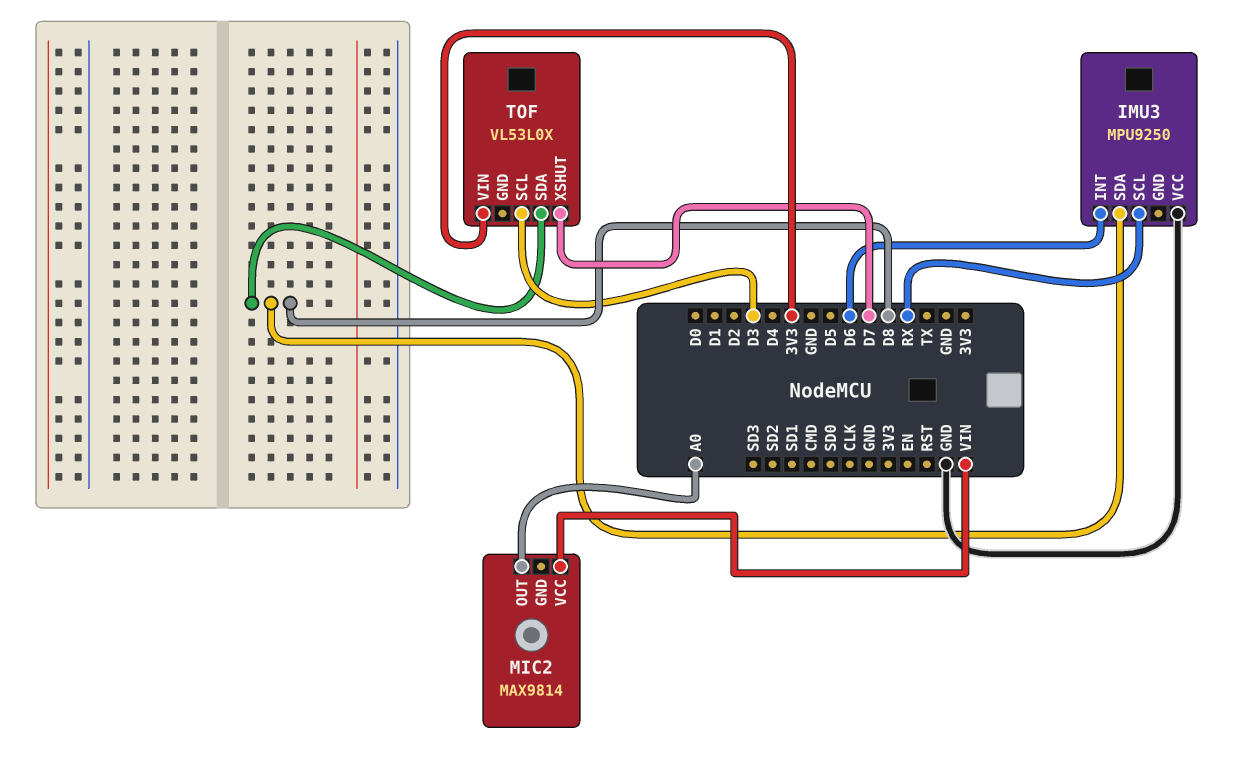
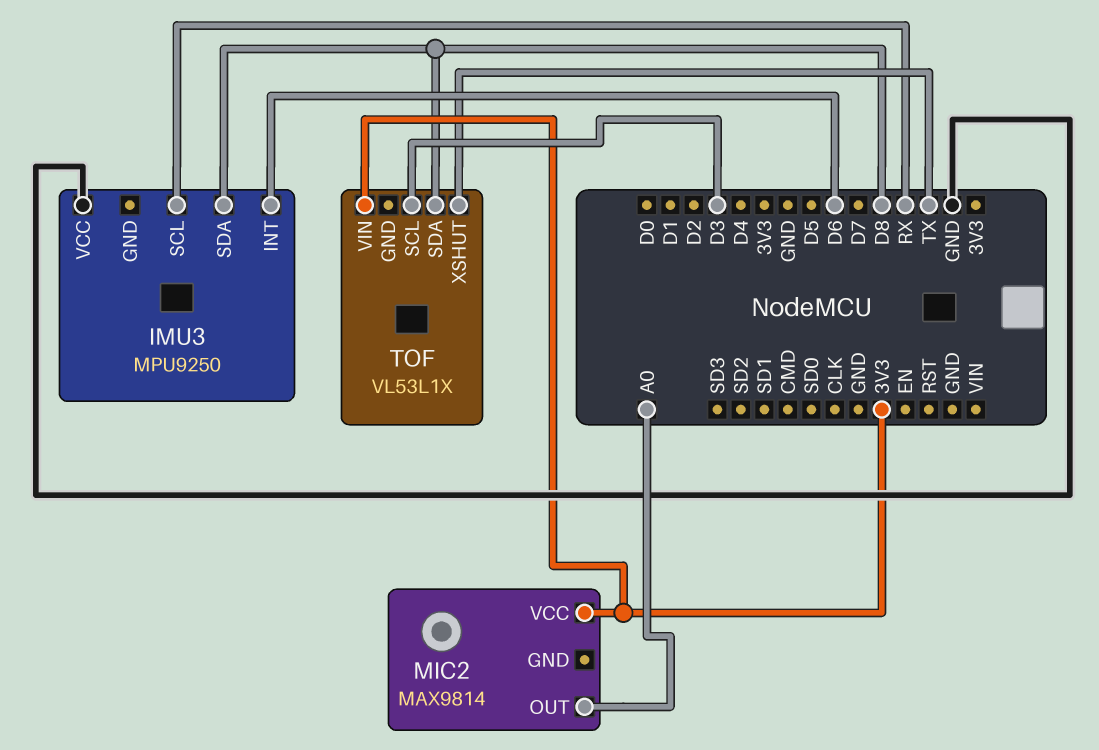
MIC2 pin VCC: VIN -> 3V3
TOF: VL53L0X -> VL53L1X
TOF pin XSHUT: D7 -> TX

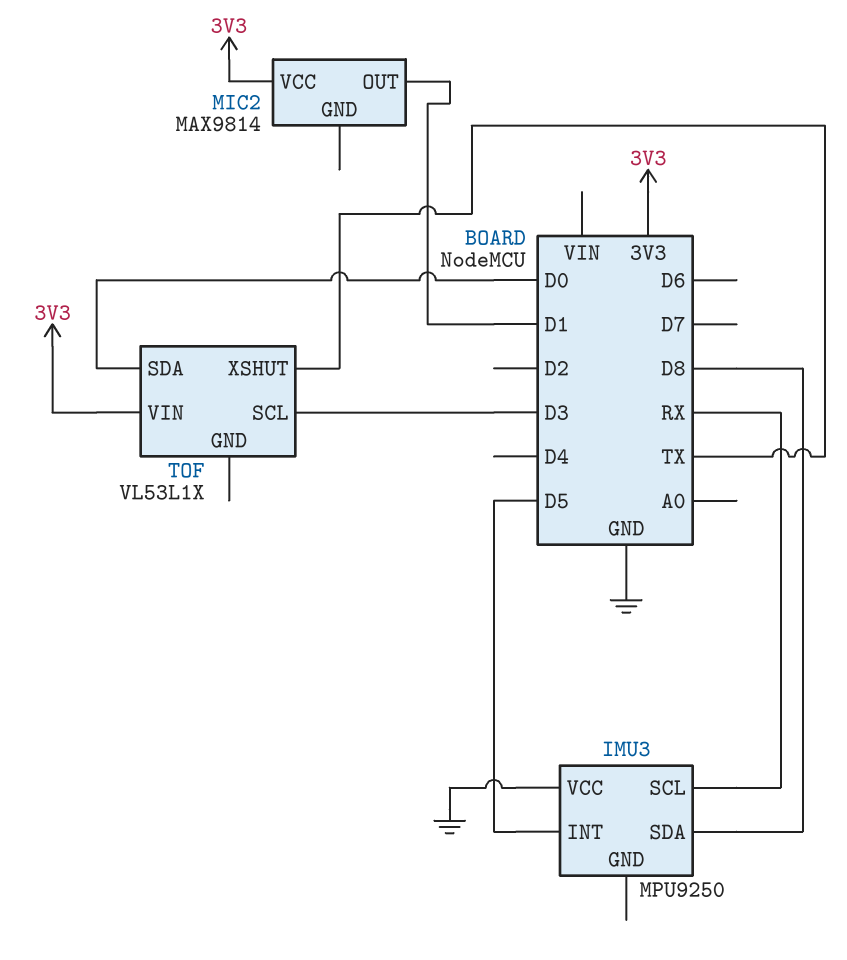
IMU3 pin INT: D6 -> D5
MIC2 pin OUT: A0 -> D1
TOF pin SDA: D8 -> D0

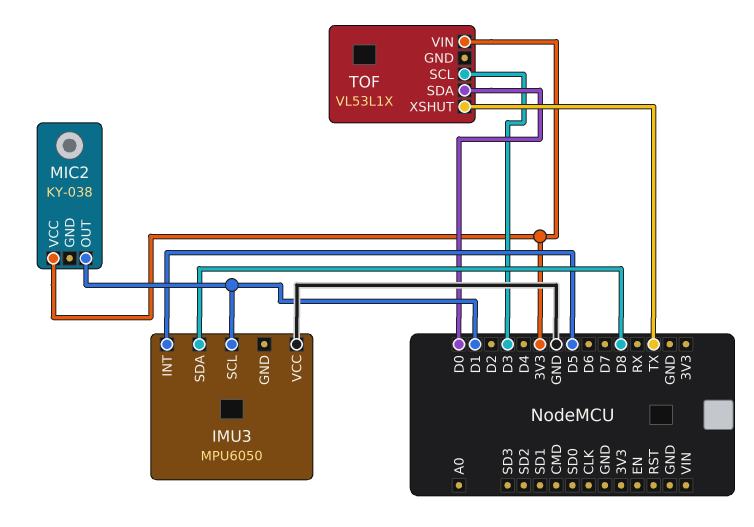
IMU3: MPU9250 -> MPU6050
IMU3 pin SCL: RX -> D1
MIC2: MAX9814 -> KY-038

